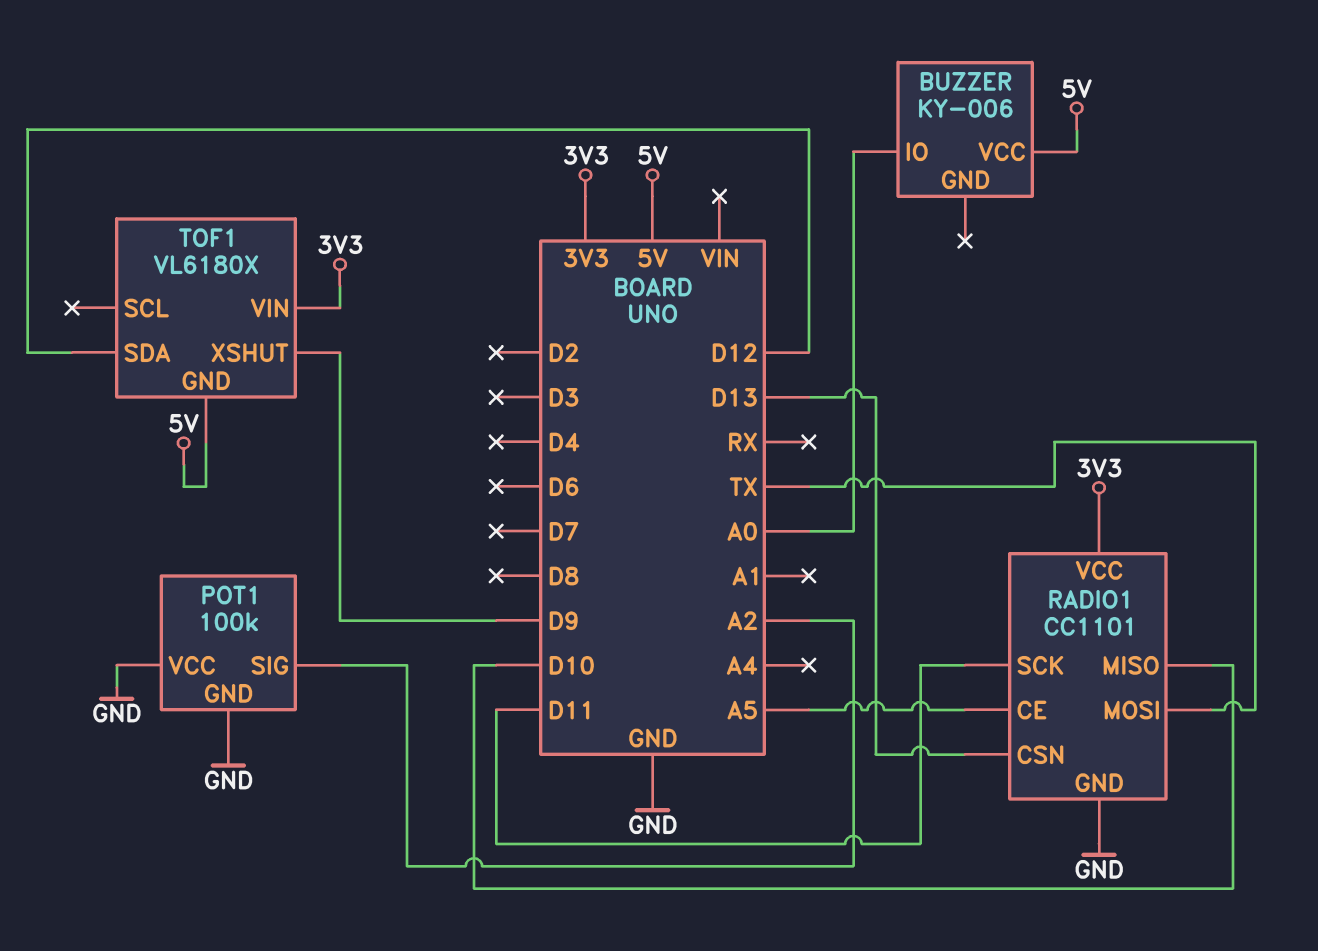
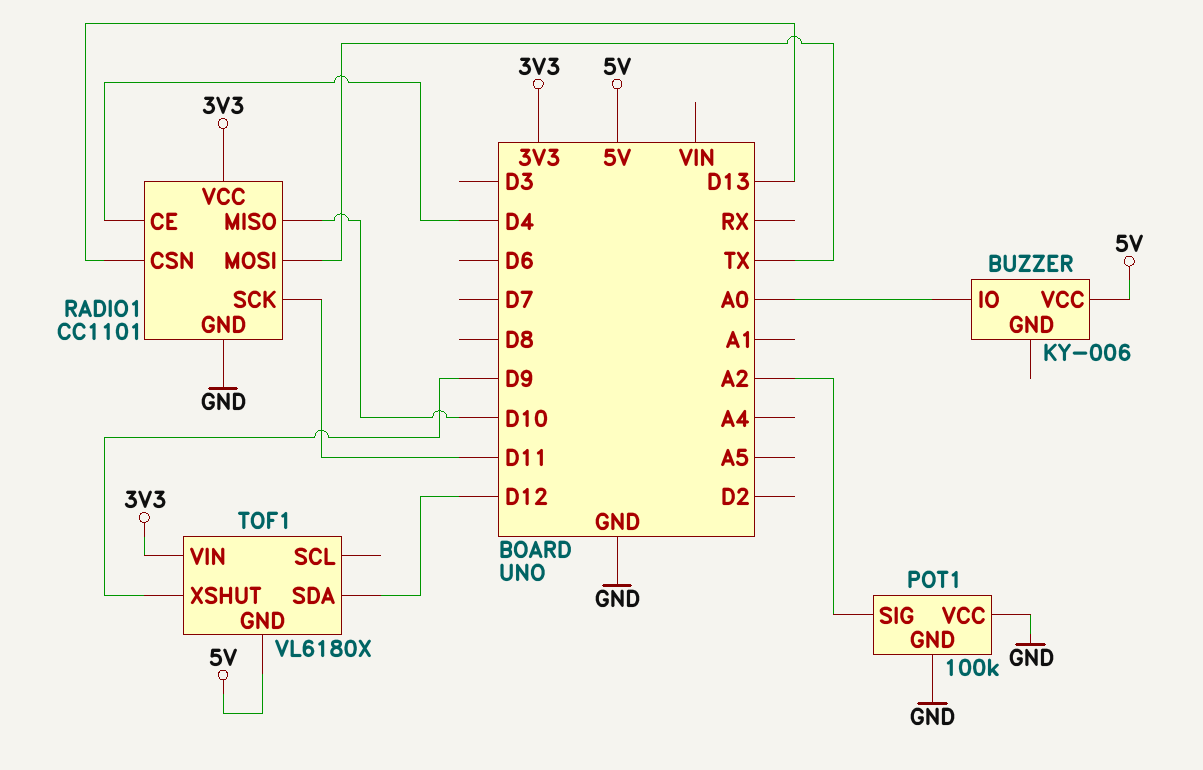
RADIO1 pin CE: A5 -> D4

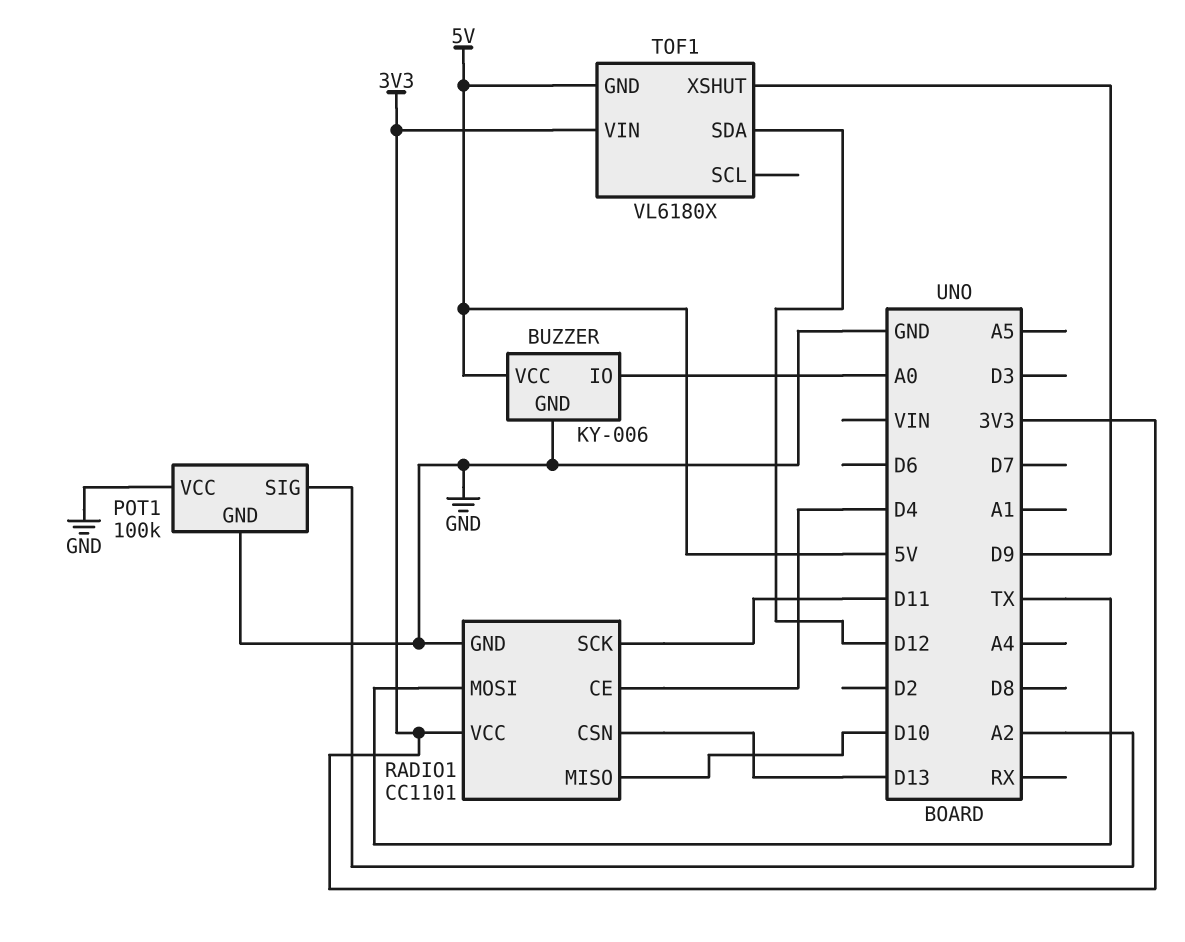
BUZZER pin GND: none -> GND

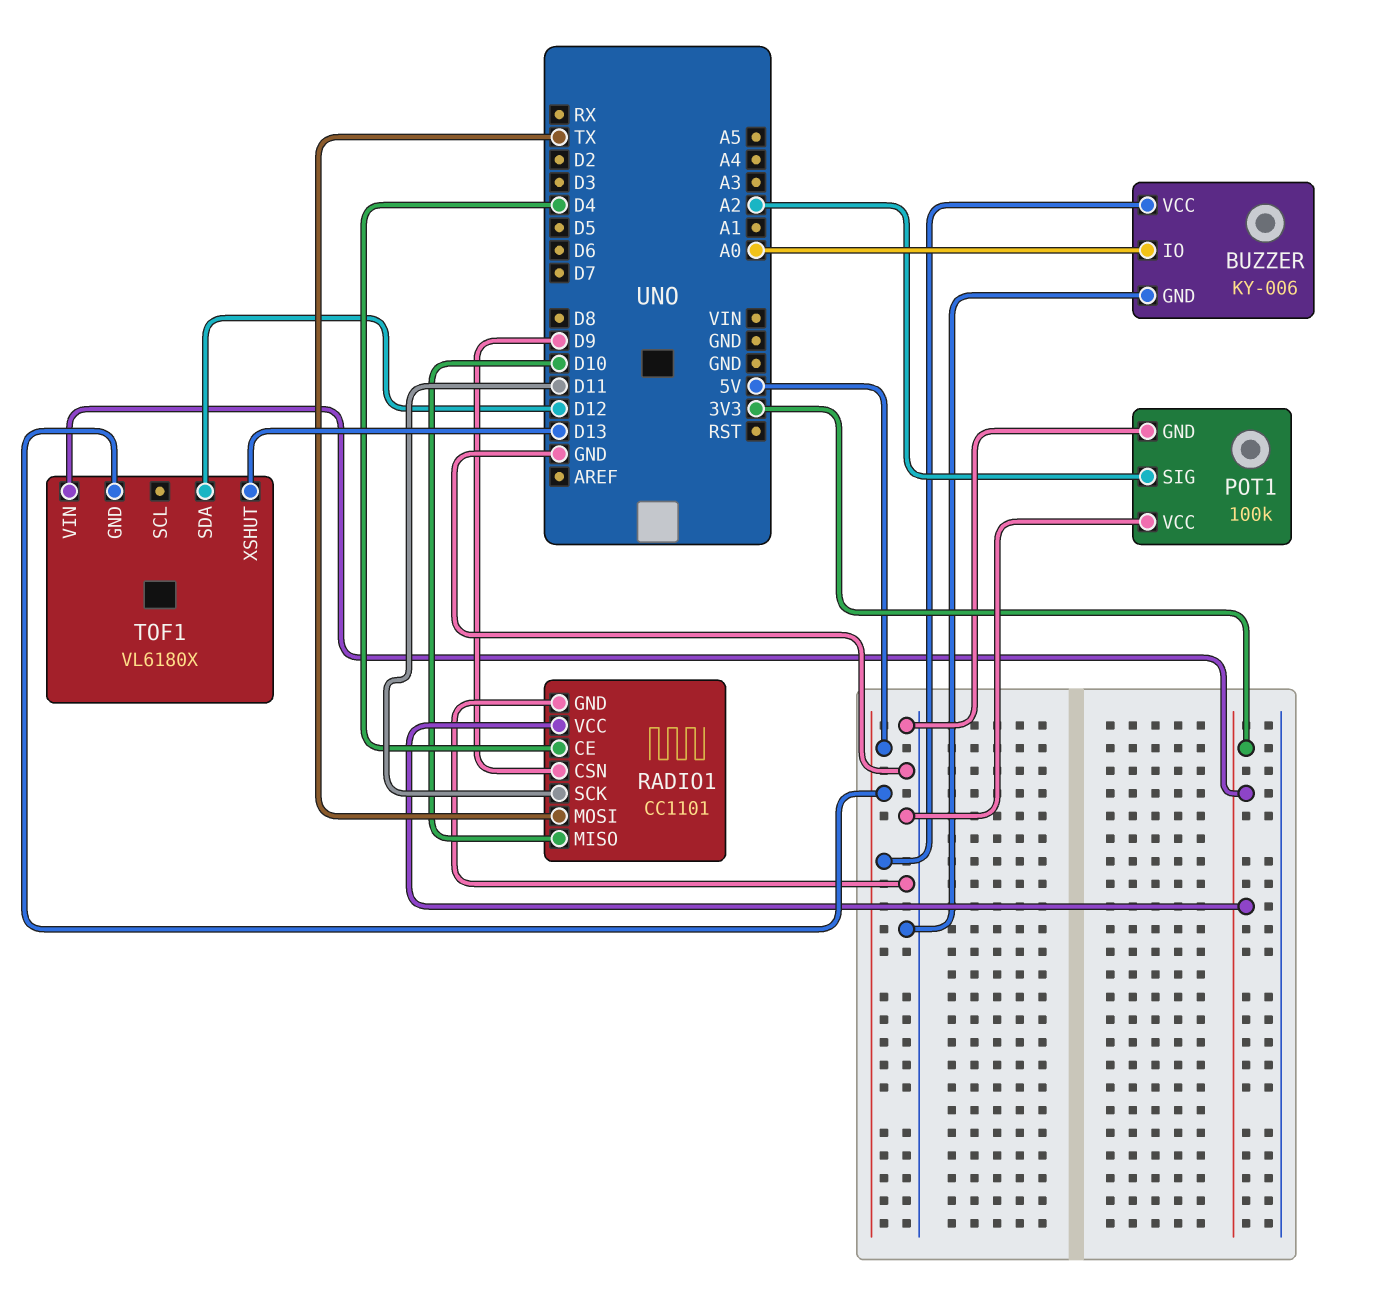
RADIO1 pin CSN: D13 -> D9
TOF1 pin XSHUT: D9 -> D13

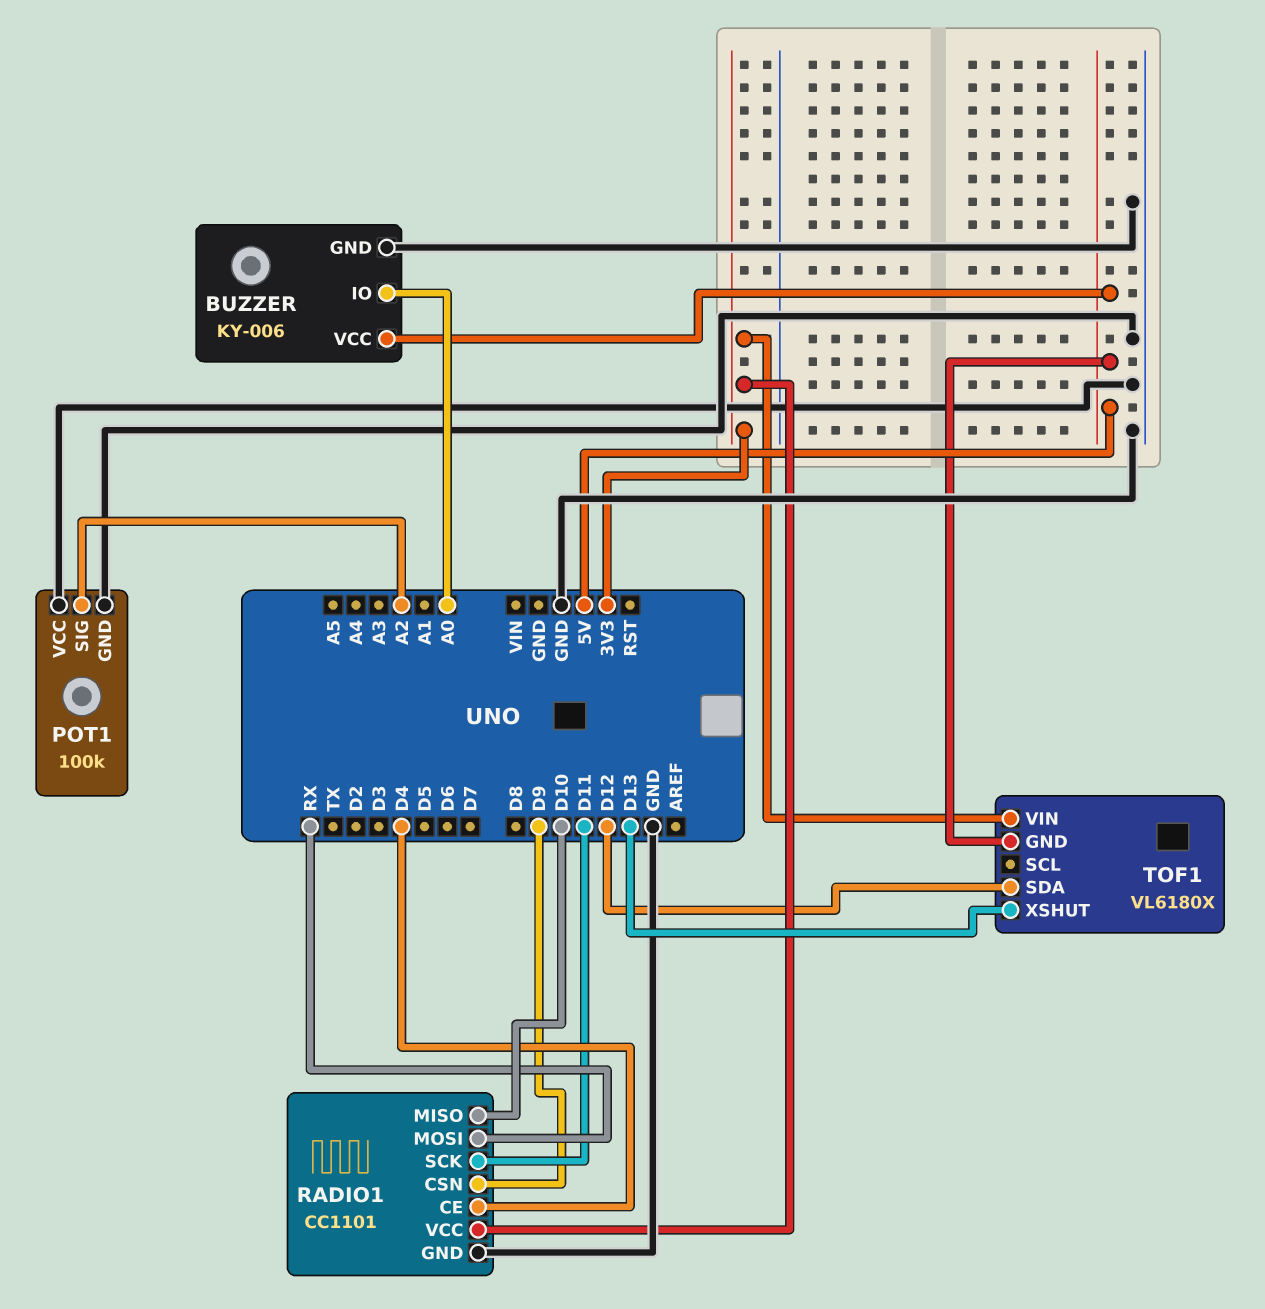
RADIO1 pin MOSI: TX -> RX

